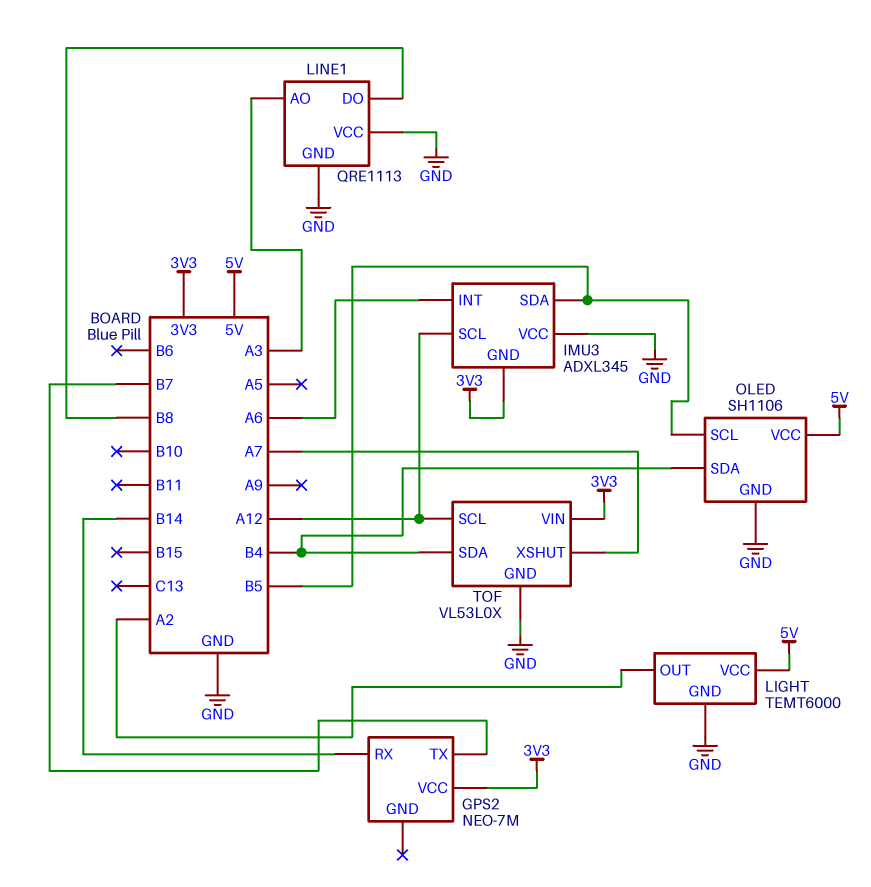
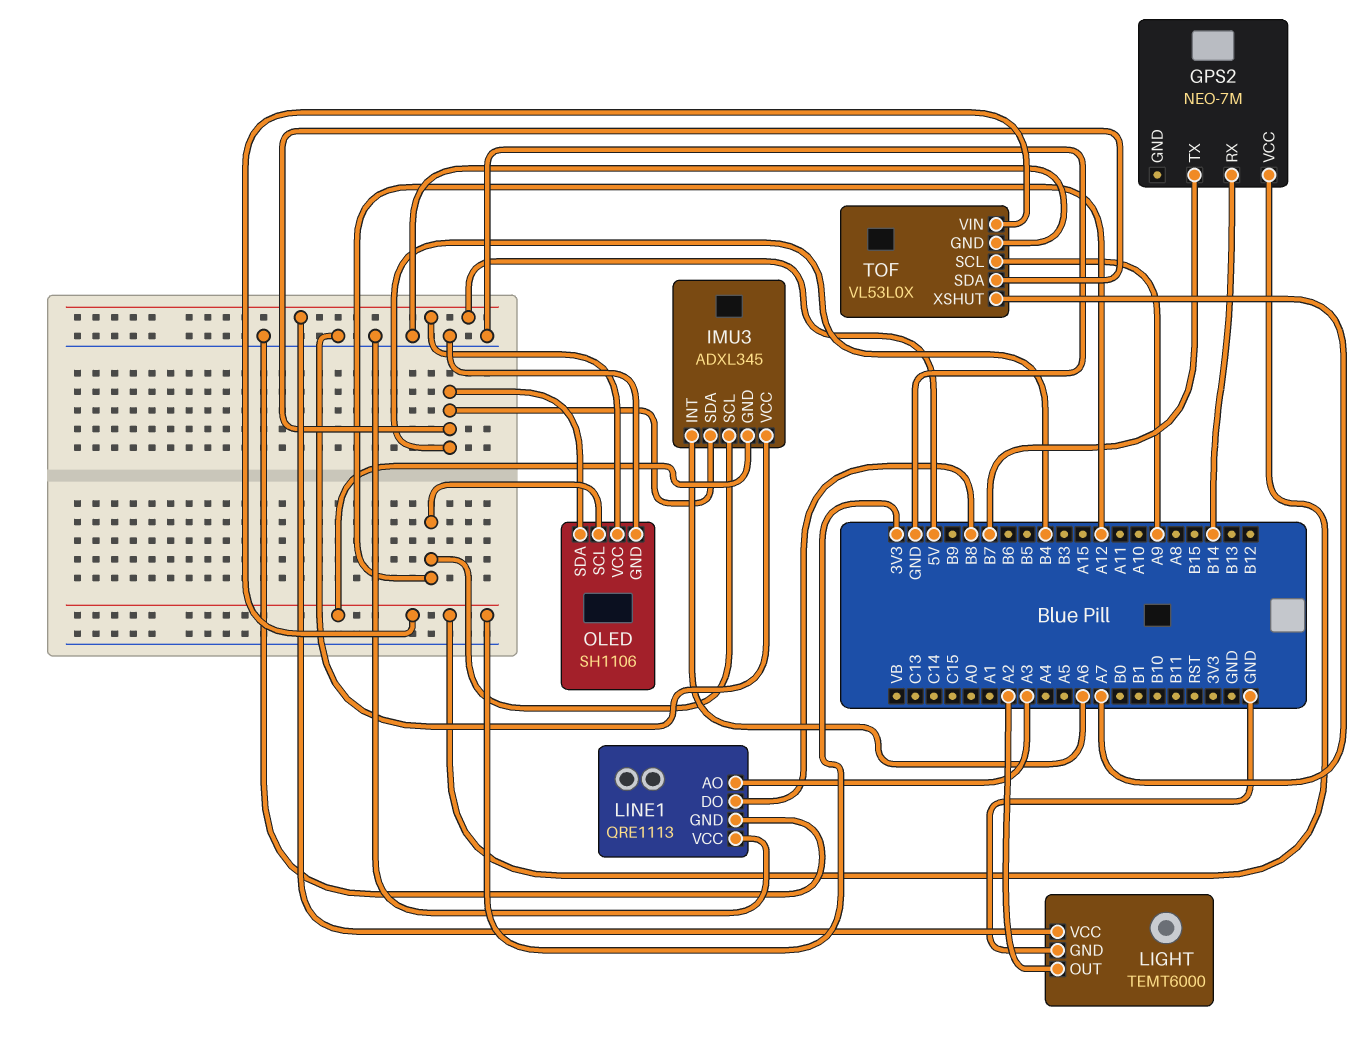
IMU3 pin SDA: B5 -> B4
OLED pin SCL: B5 -> A12
TOF pin SCL: A12 -> A9

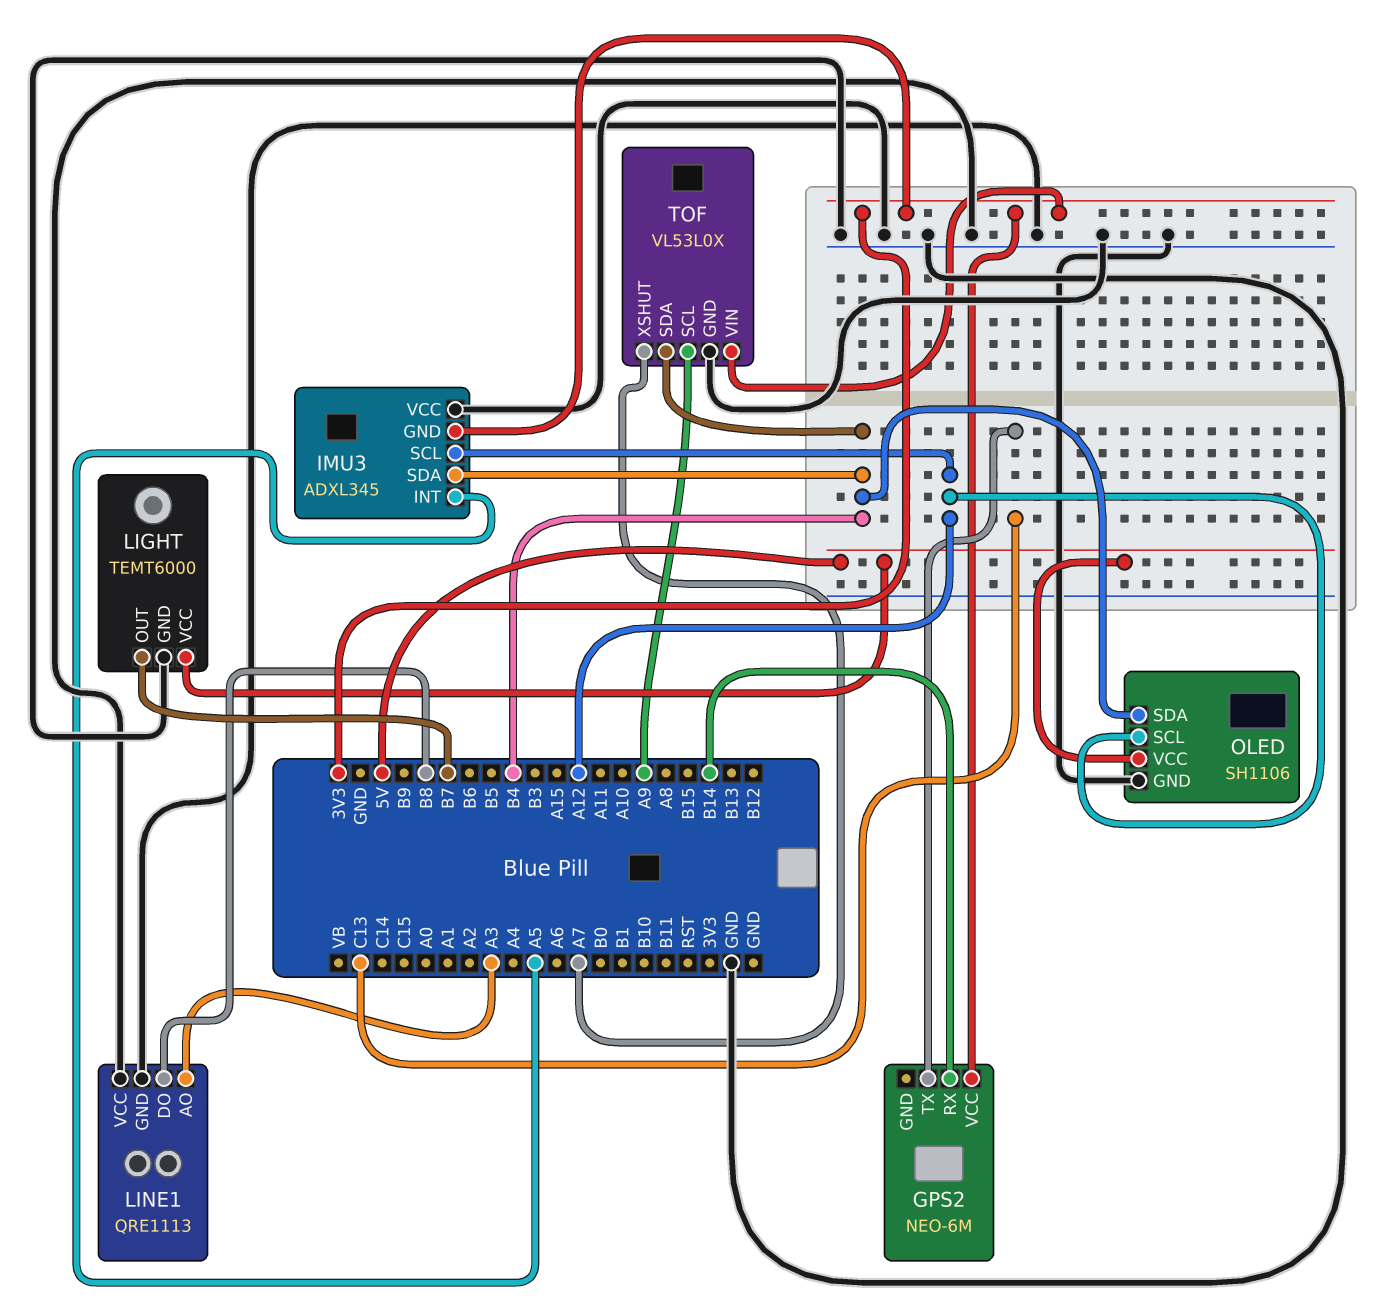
GPS2: NEO-7M -> NEO-6M
GPS2 pin TX: B7 -> C13
IMU3 pin INT: A6 -> A5
LIGHT pin OUT: A2 -> B7

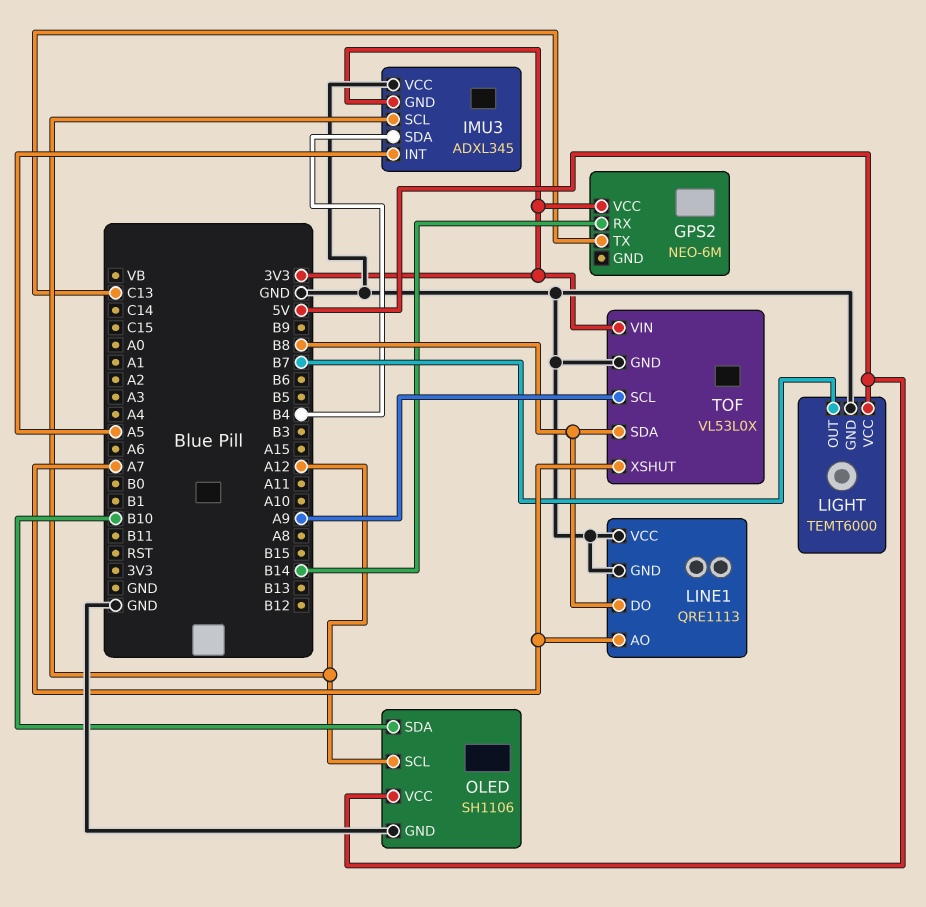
LINE1 pin AO: A3 -> A7
OLED pin SDA: B4 -> B10
TOF pin SDA: B4 -> B8

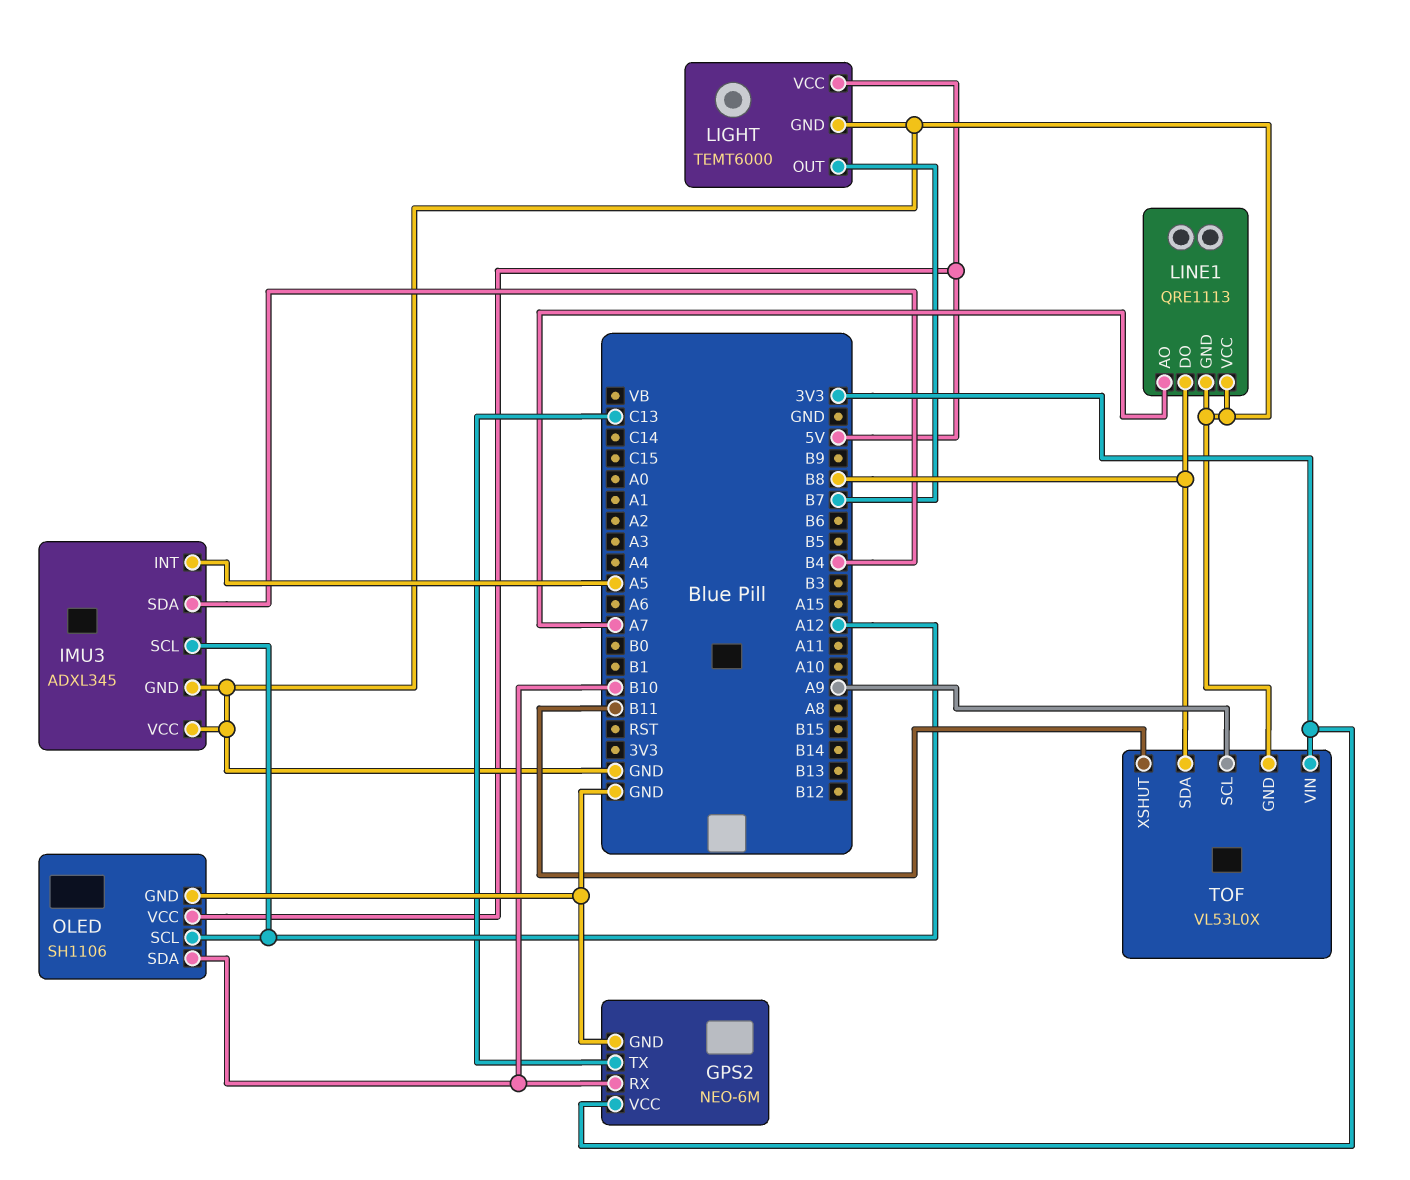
GPS2 pin GND: none -> GND
GPS2 pin RX: B14 -> B10
IMU3 pin GND: 3V3 -> GND
TOF pin XSHUT: A7 -> B11

